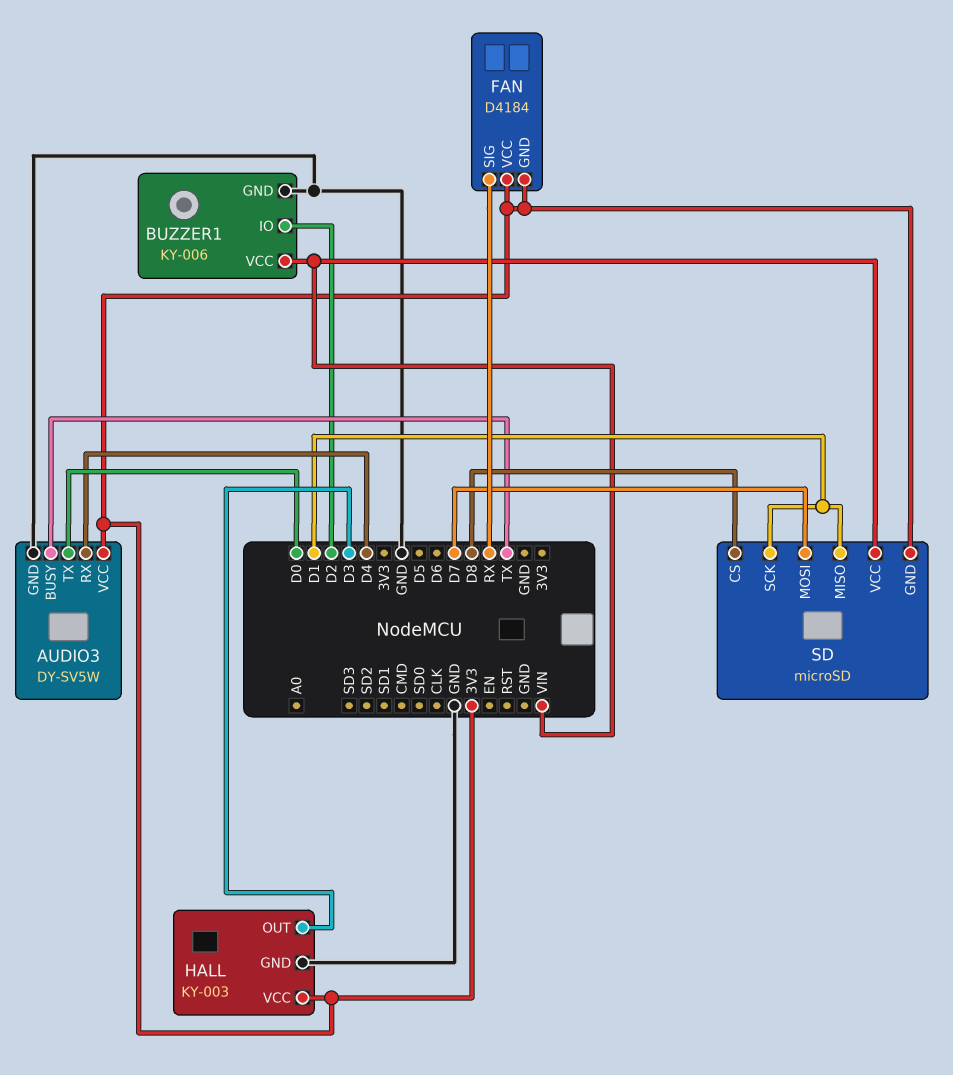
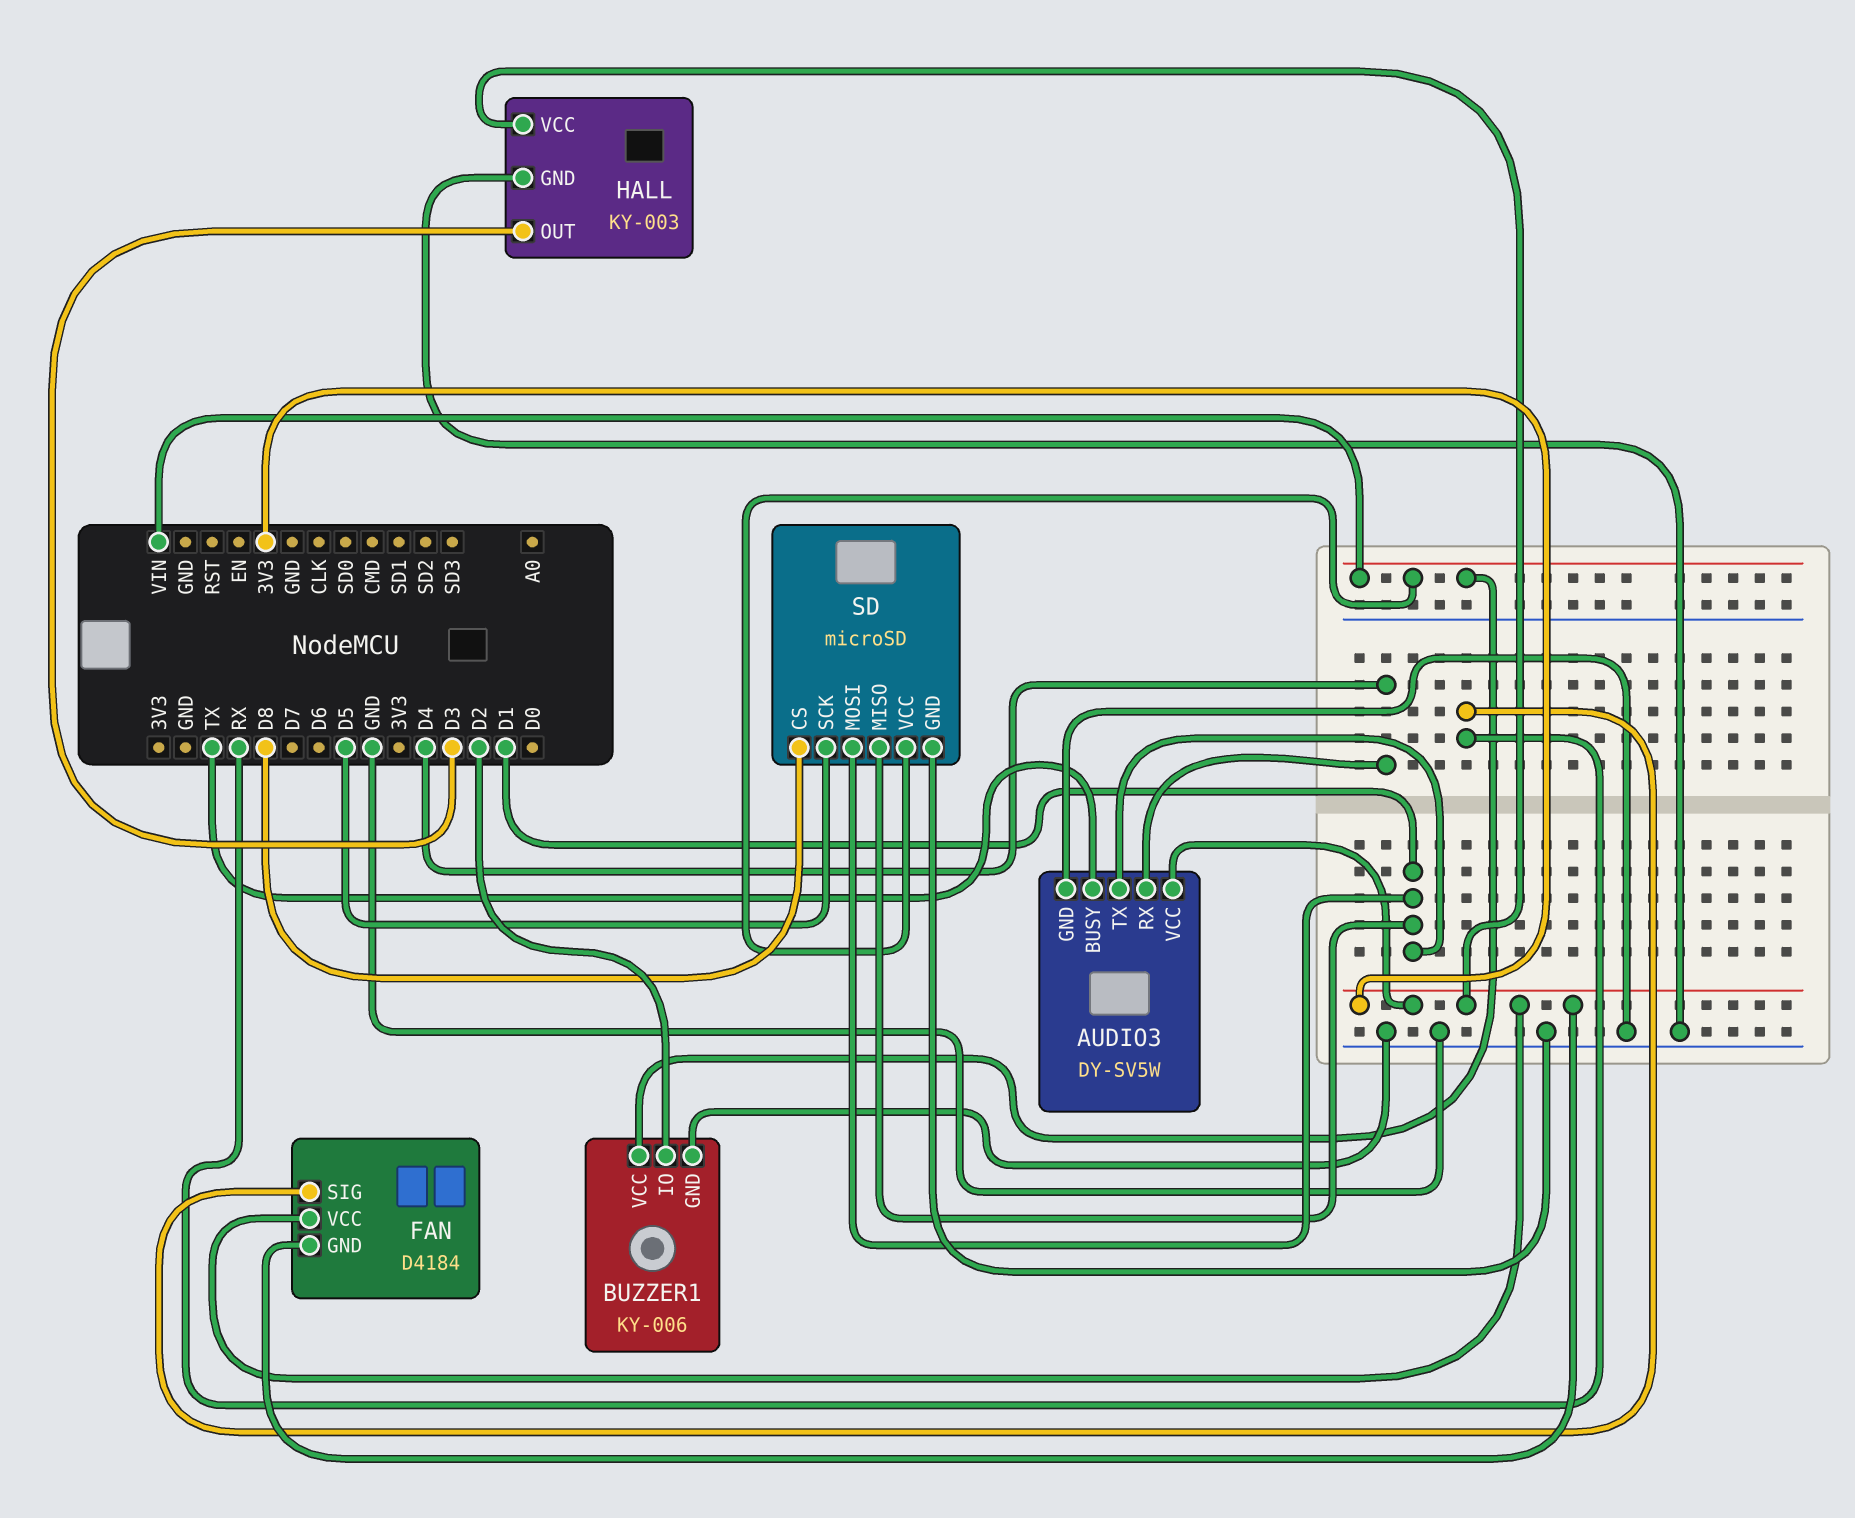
AUDIO3 pin TX: D0 -> D1
SD pin GND: 3V3 -> GND
SD pin MOSI: D7 -> D1
SD pin SCK: D1 -> D5

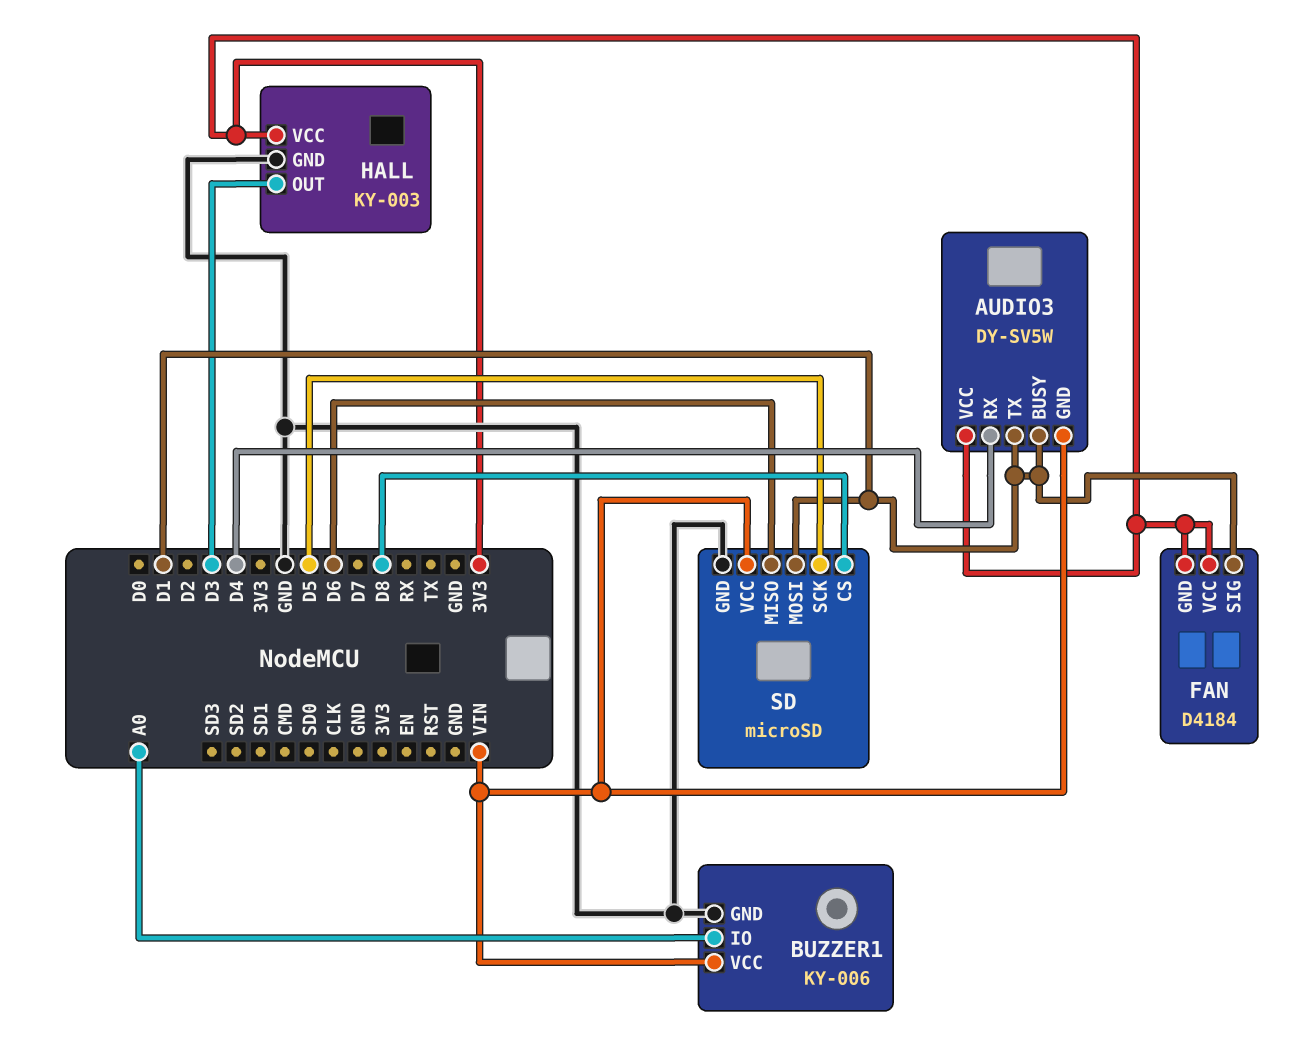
AUDIO3 pin BUSY: TX -> D1
AUDIO3 pin GND: GND -> VIN
BUZZER1 pin IO: D2 -> A0
FAN pin SIG: RX -> D1
SD pin MISO: D1 -> D6

